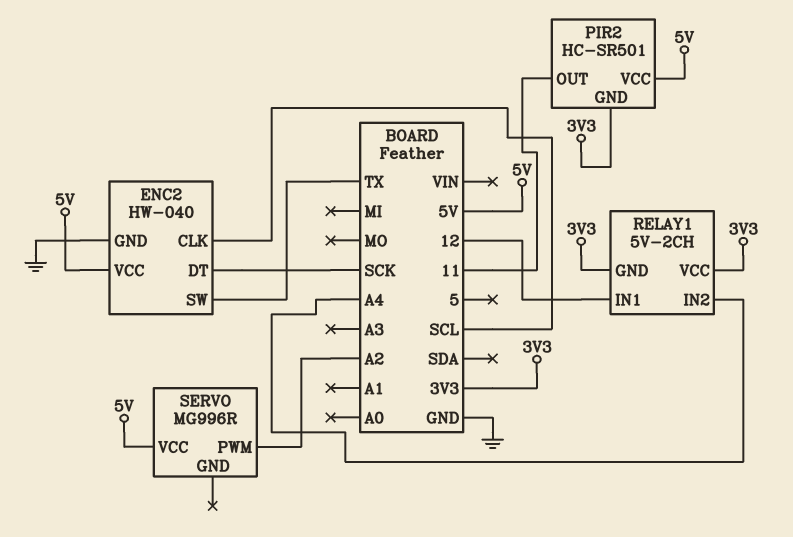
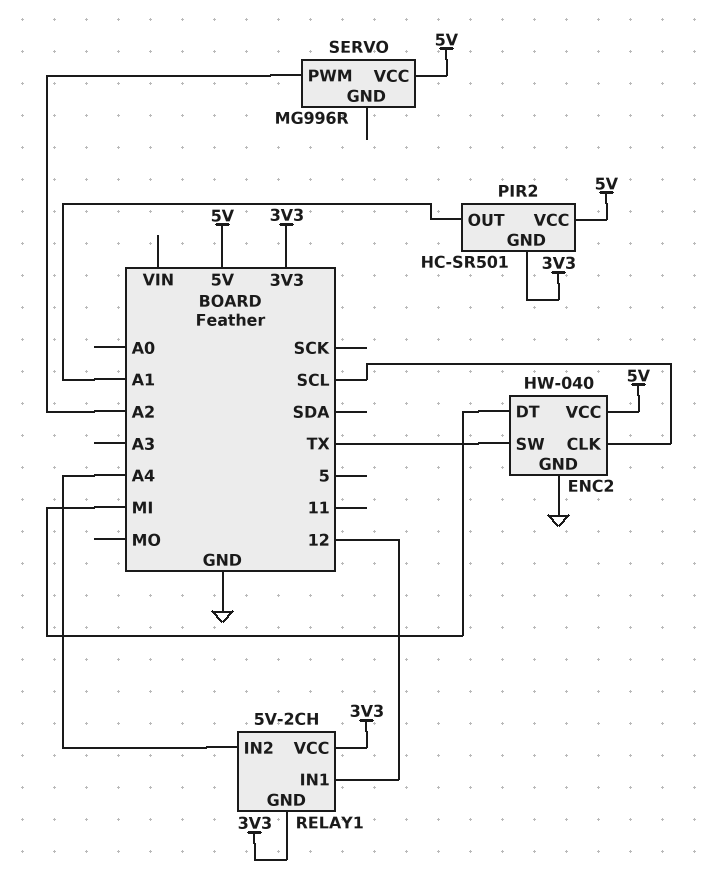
ENC2 pin DT: SCK -> MI
PIR2 pin OUT: 11 -> A1

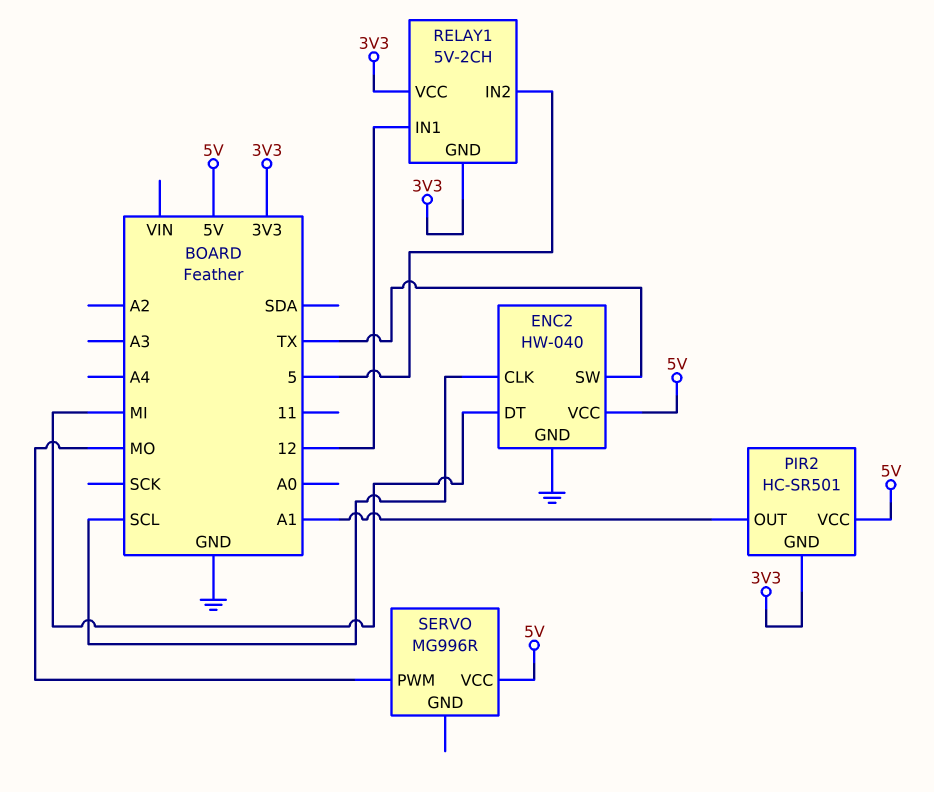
RELAY1 pin IN2: A4 -> 5
SERVO pin PWM: A2 -> MO

